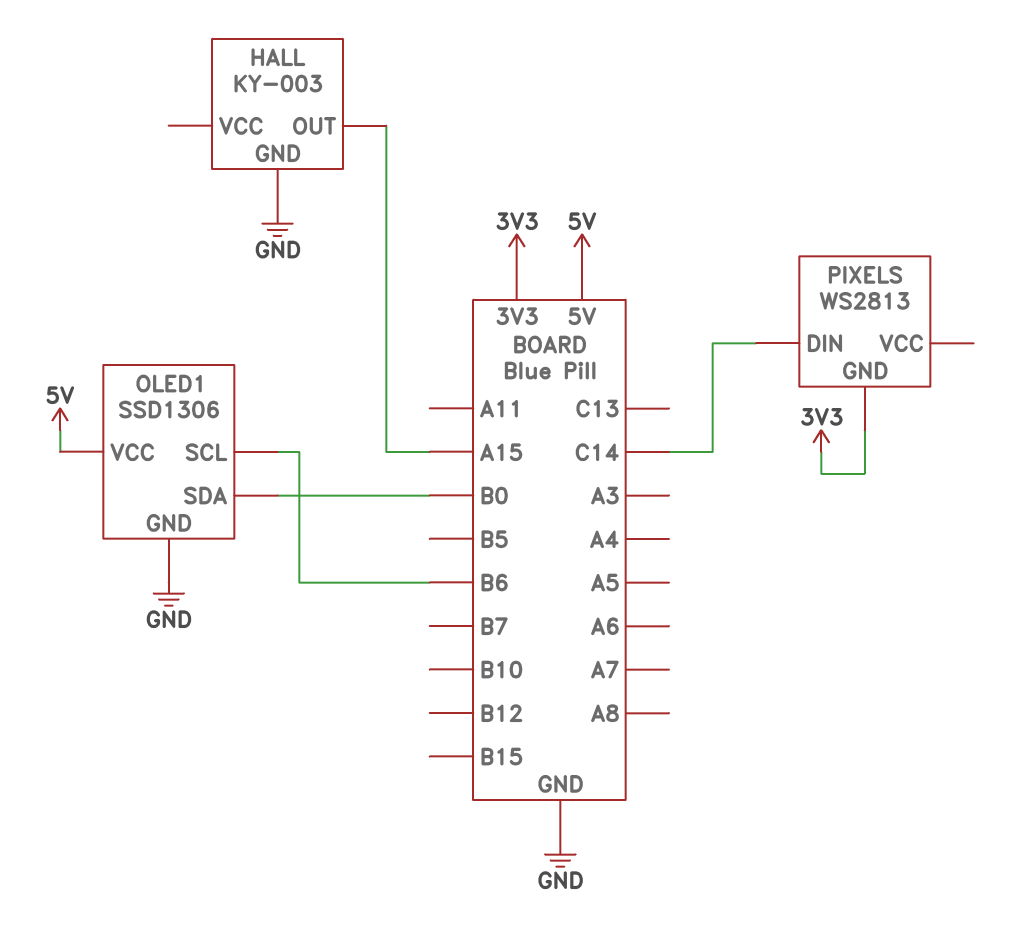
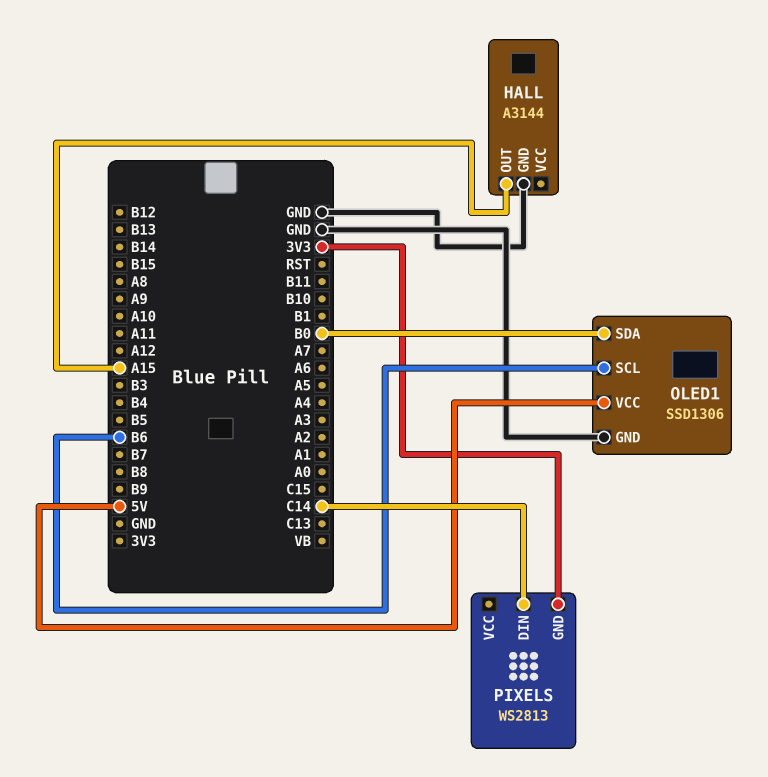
HALL: KY-003 -> A3144

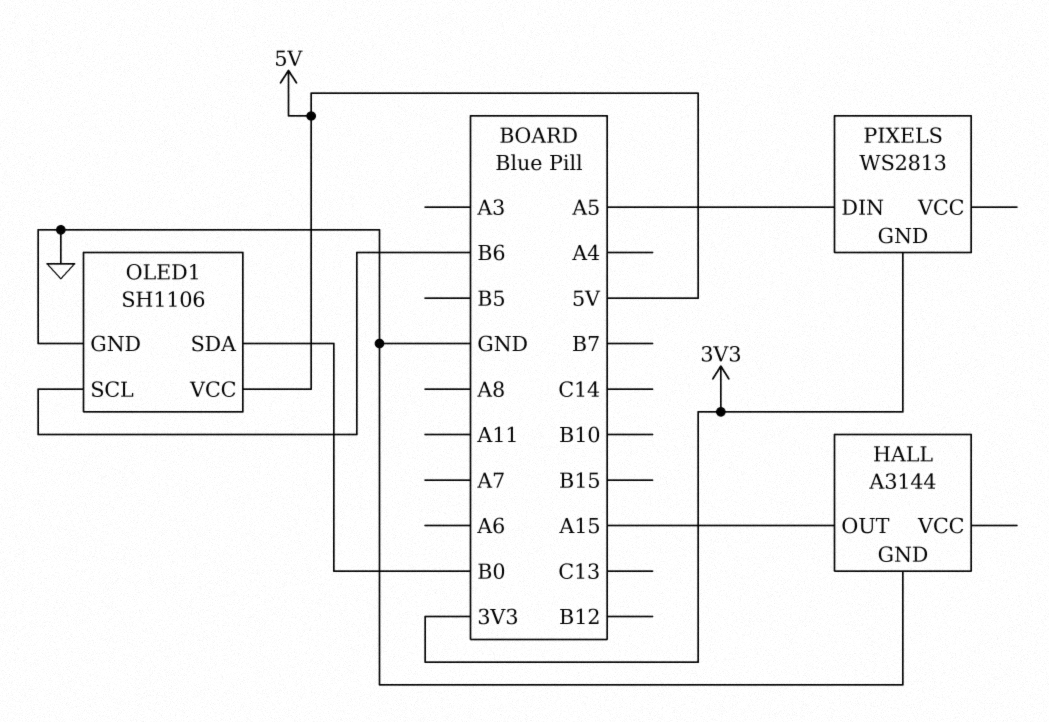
OLED1: SSD1306 -> SH1106
PIXELS pin DIN: C14 -> A5

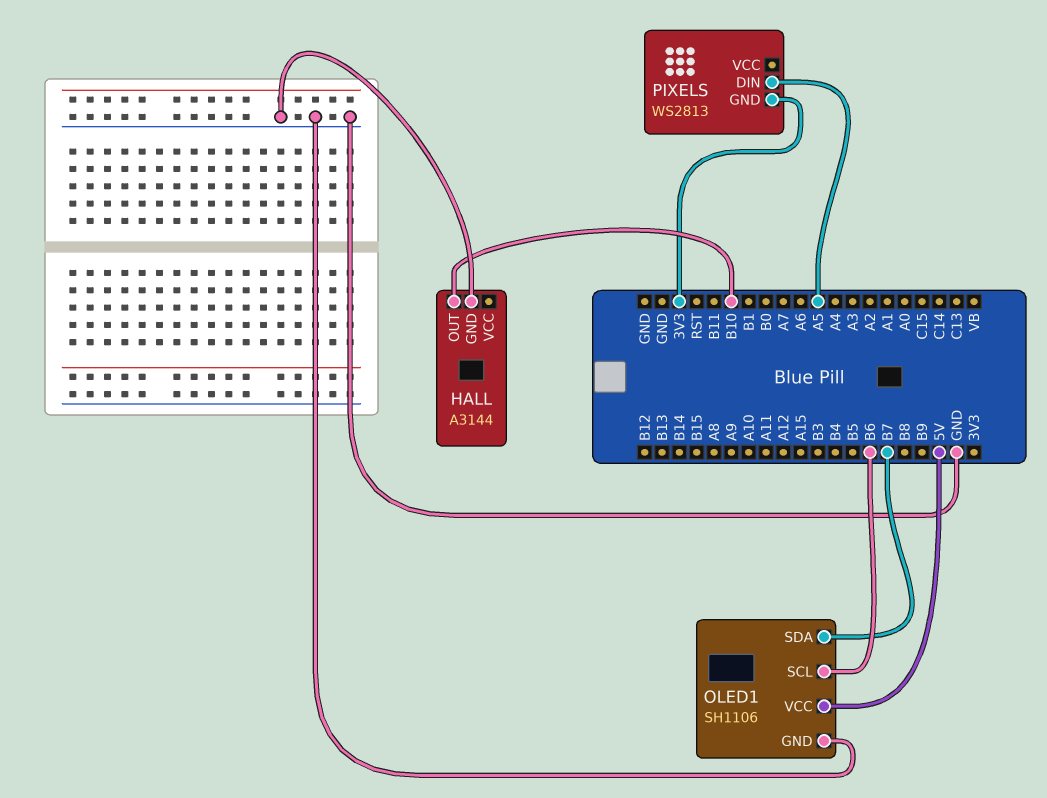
HALL pin OUT: A15 -> B10
OLED1 pin SDA: B0 -> B7

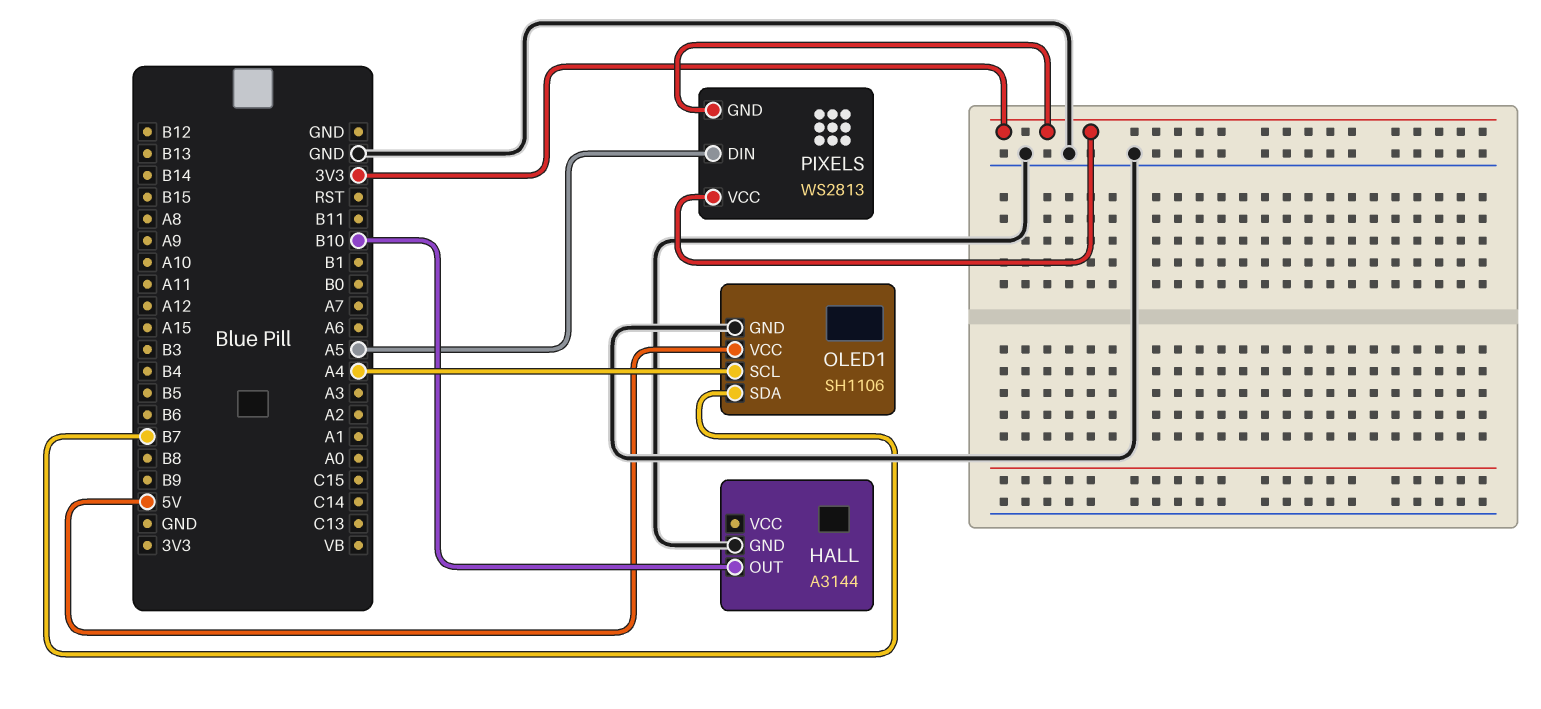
OLED1 pin SCL: B6 -> A4
PIXELS pin VCC: none -> 3V3

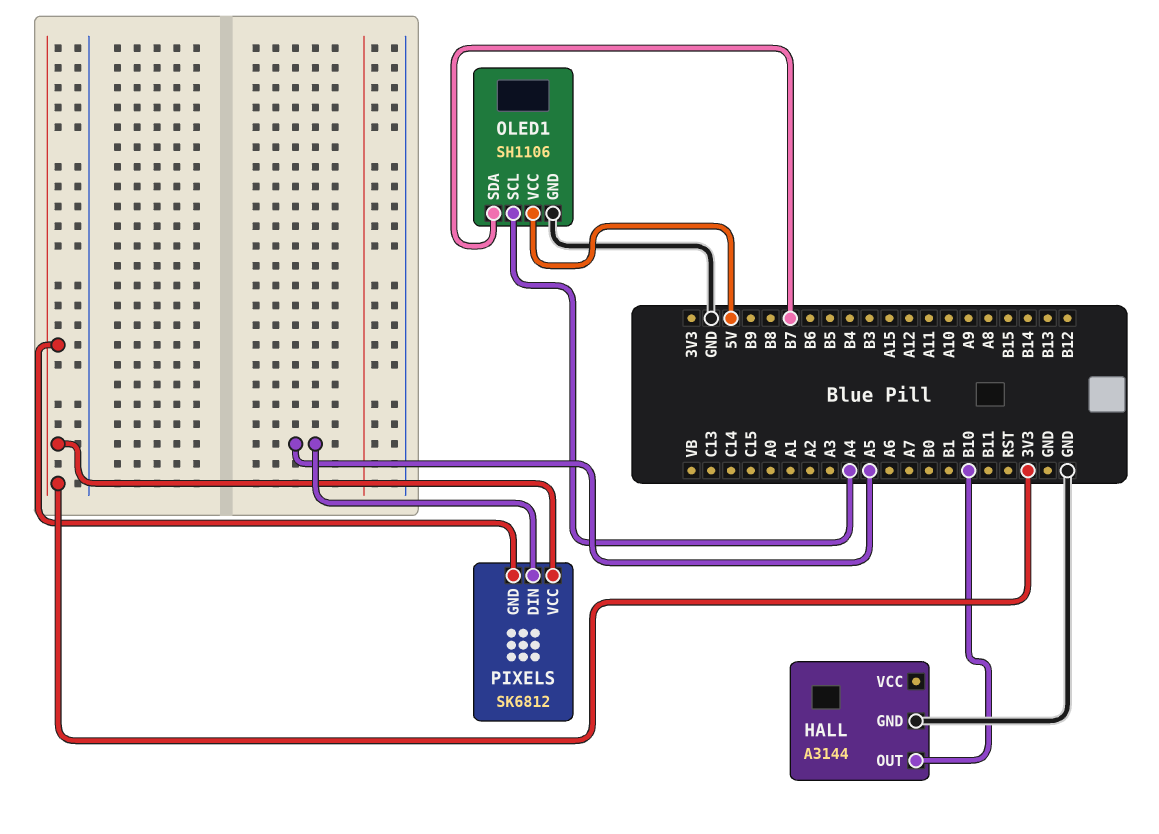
PIXELS: WS2813 -> SK6812

